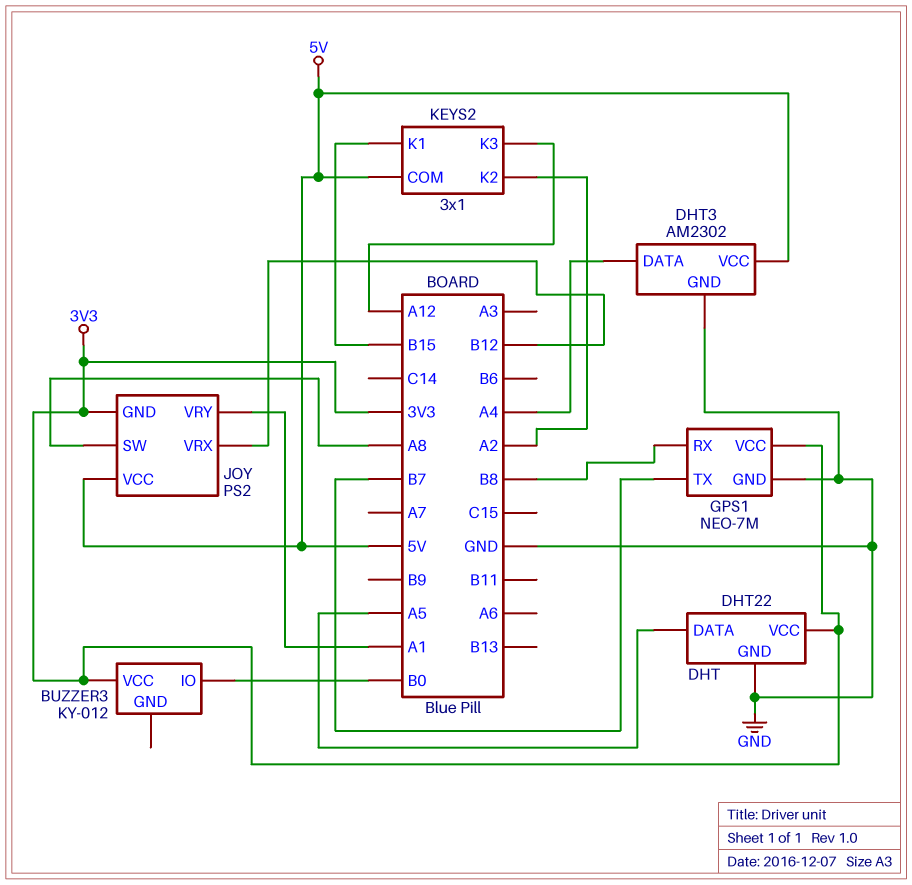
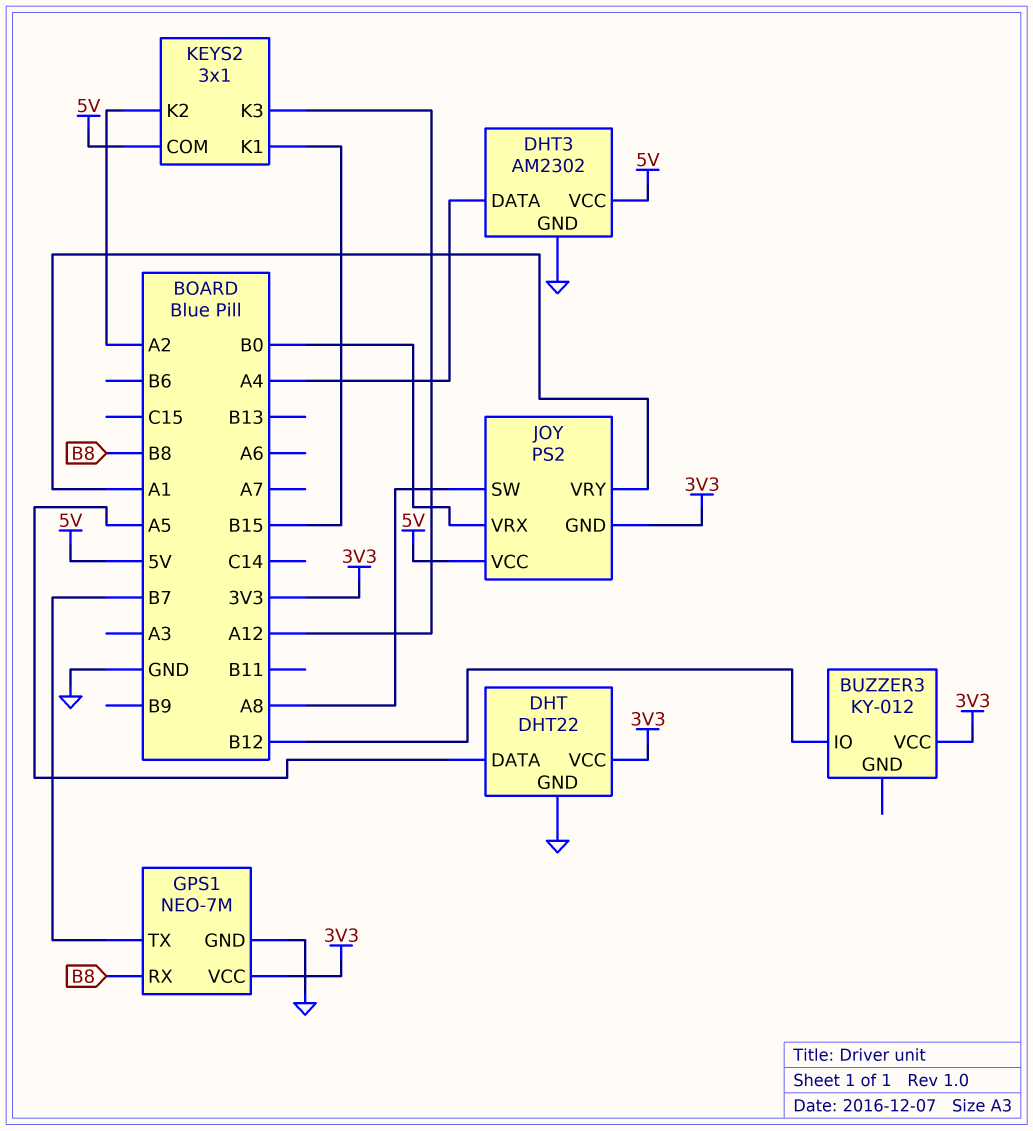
BUZZER3 pin IO: B0 -> B12
JOY pin VRX: B12 -> B0

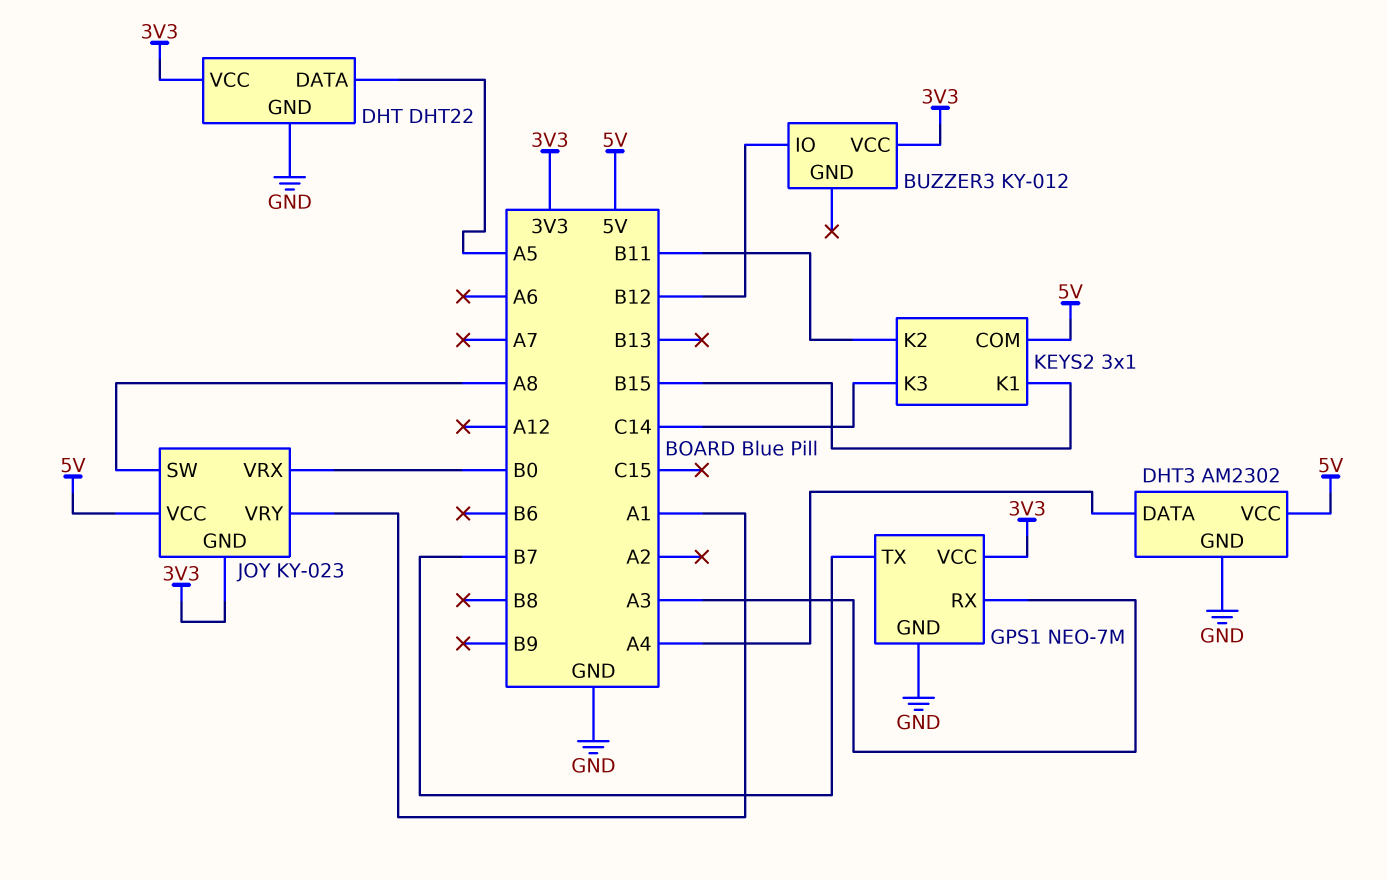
GPS1 pin RX: B8 -> A3
JOY: PS2 -> KY-023
KEYS2 pin K2: A2 -> B11
KEYS2 pin K3: A12 -> C14

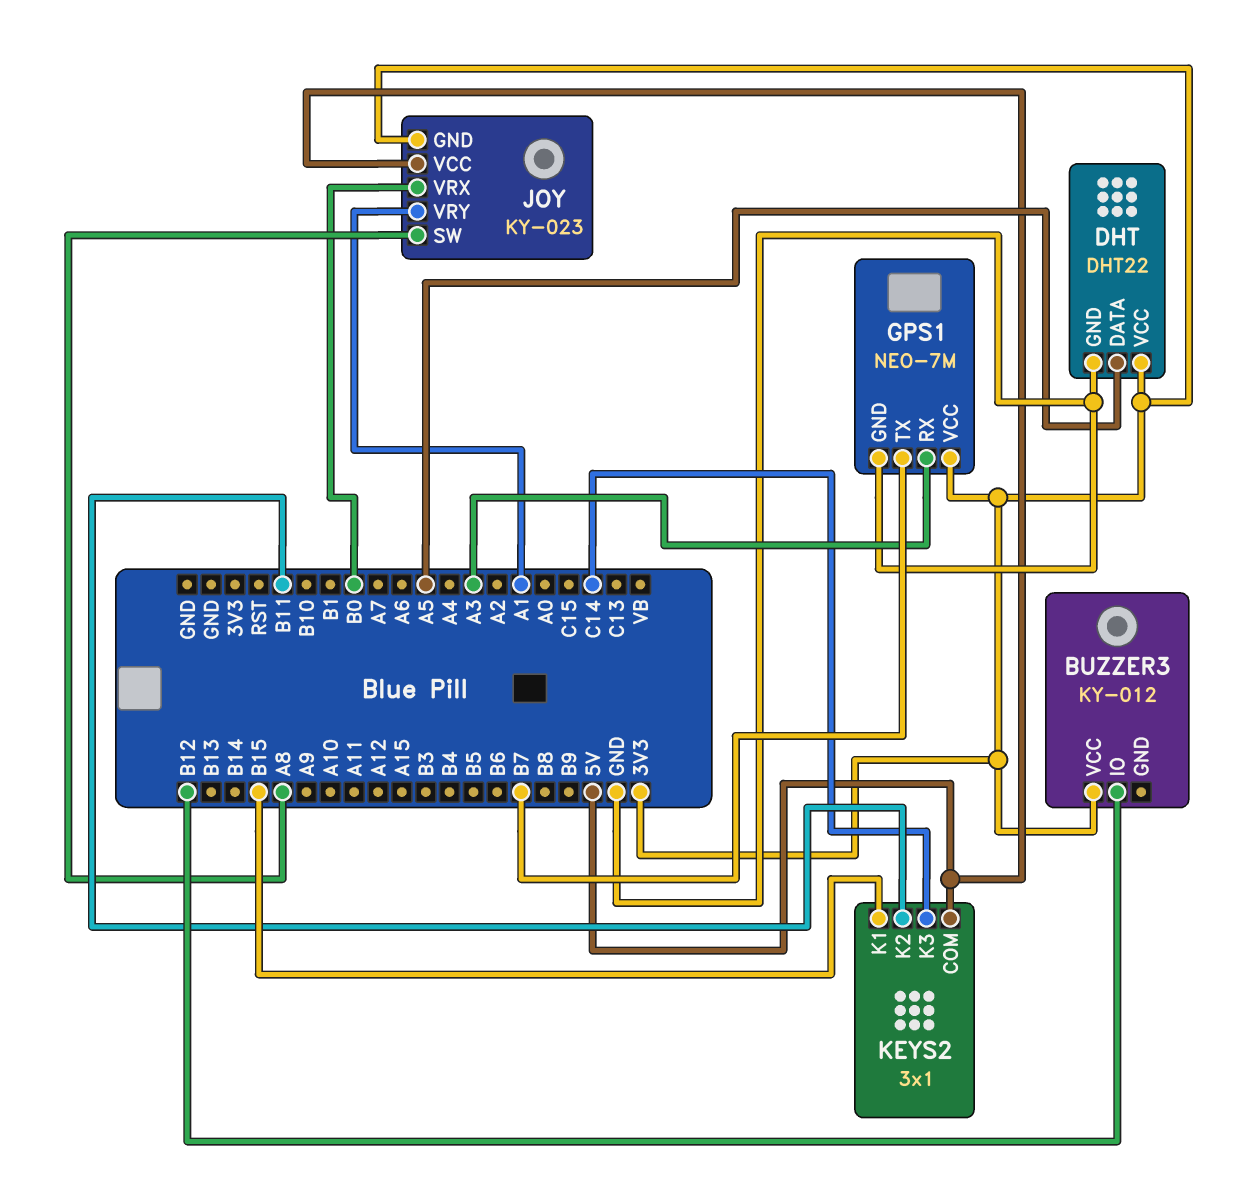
DHT3: AM2302 -> none
DHT3 pin DATA: A4 -> none
DHT3 pin GND: GND -> none
DHT3 pin VCC: 5V -> none

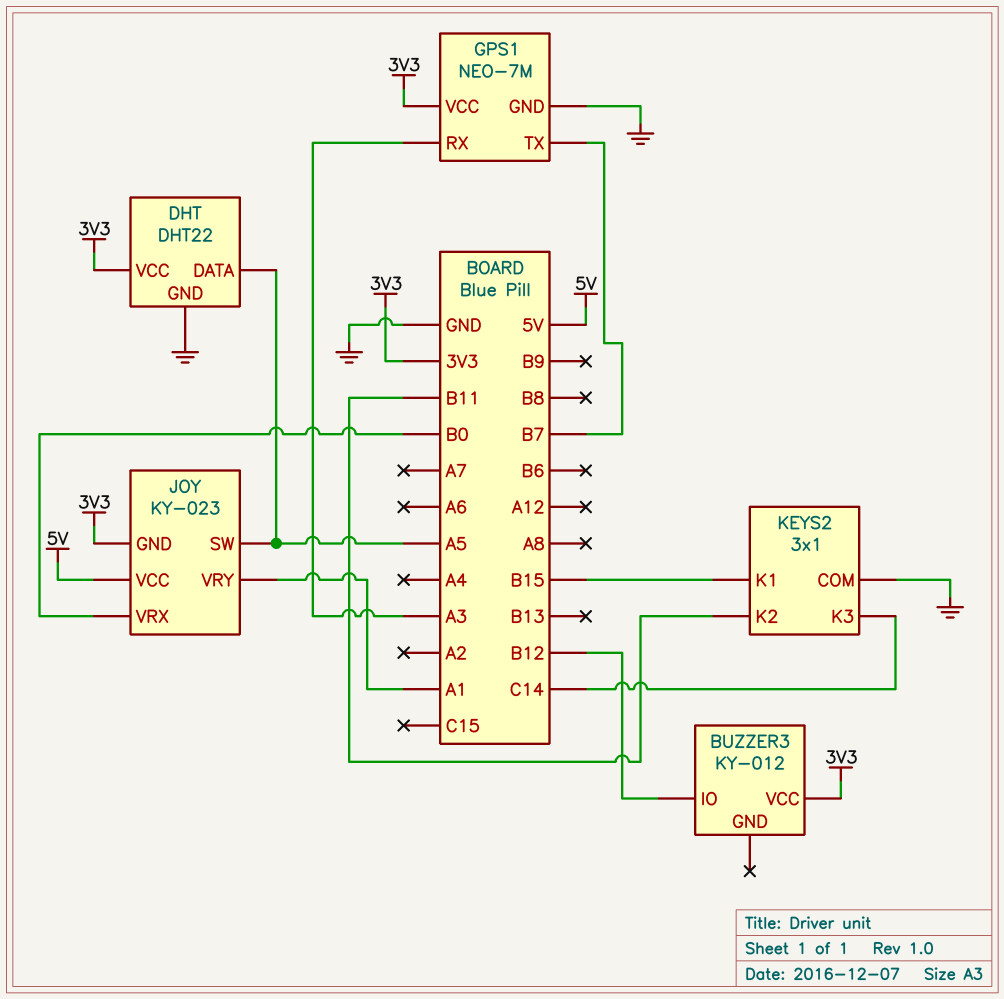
JOY pin SW: A8 -> A5
KEYS2 pin COM: 5V -> GND

